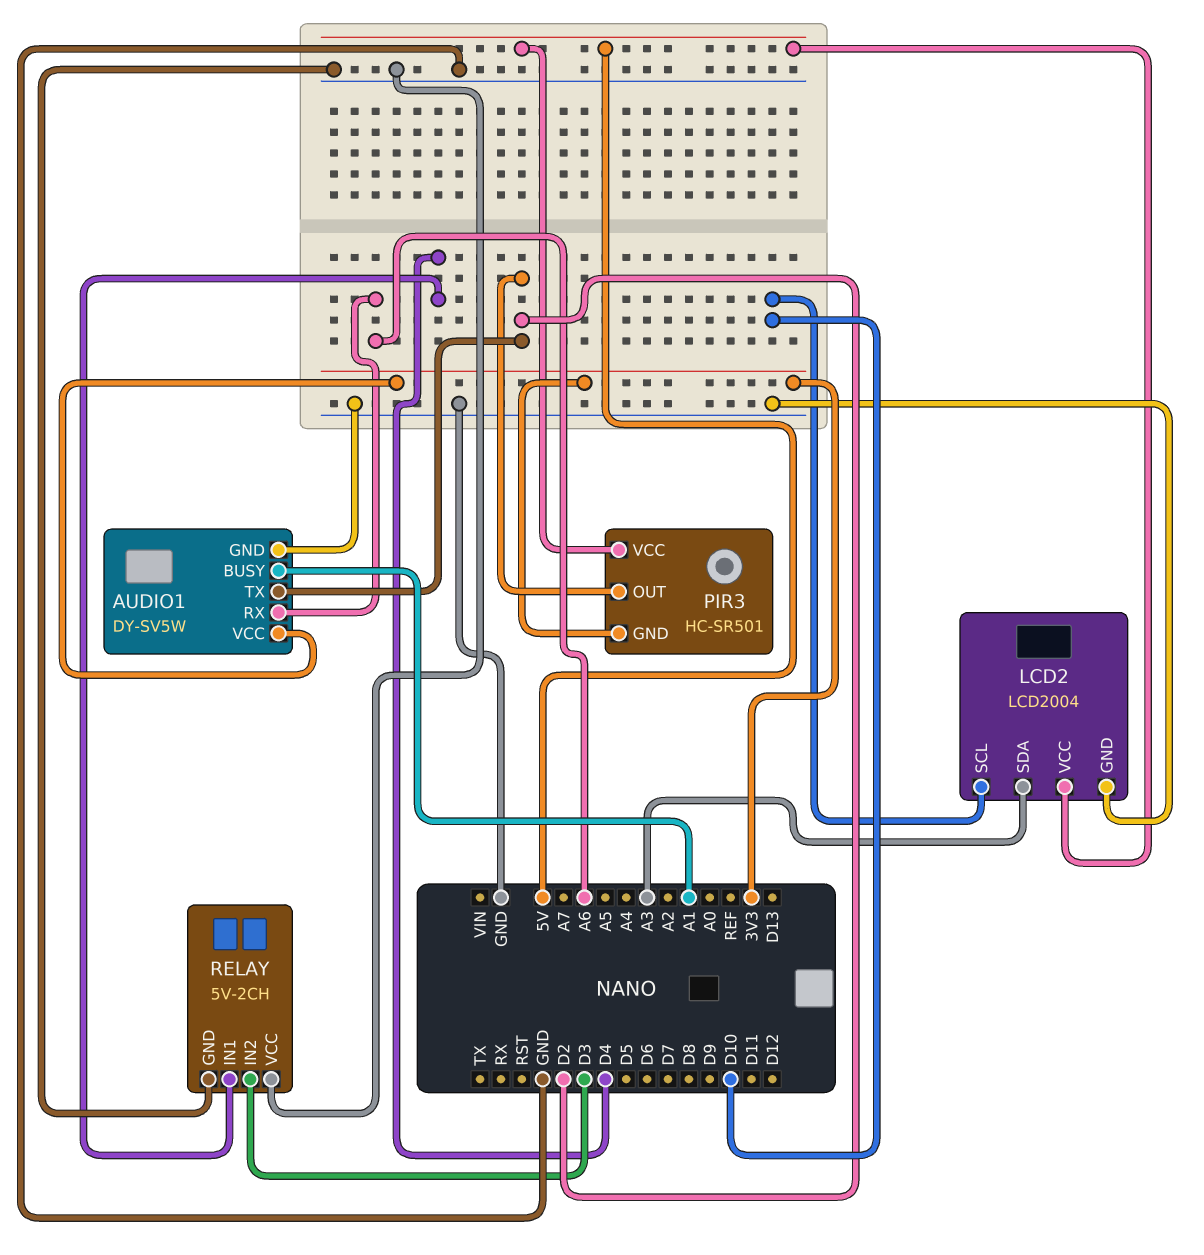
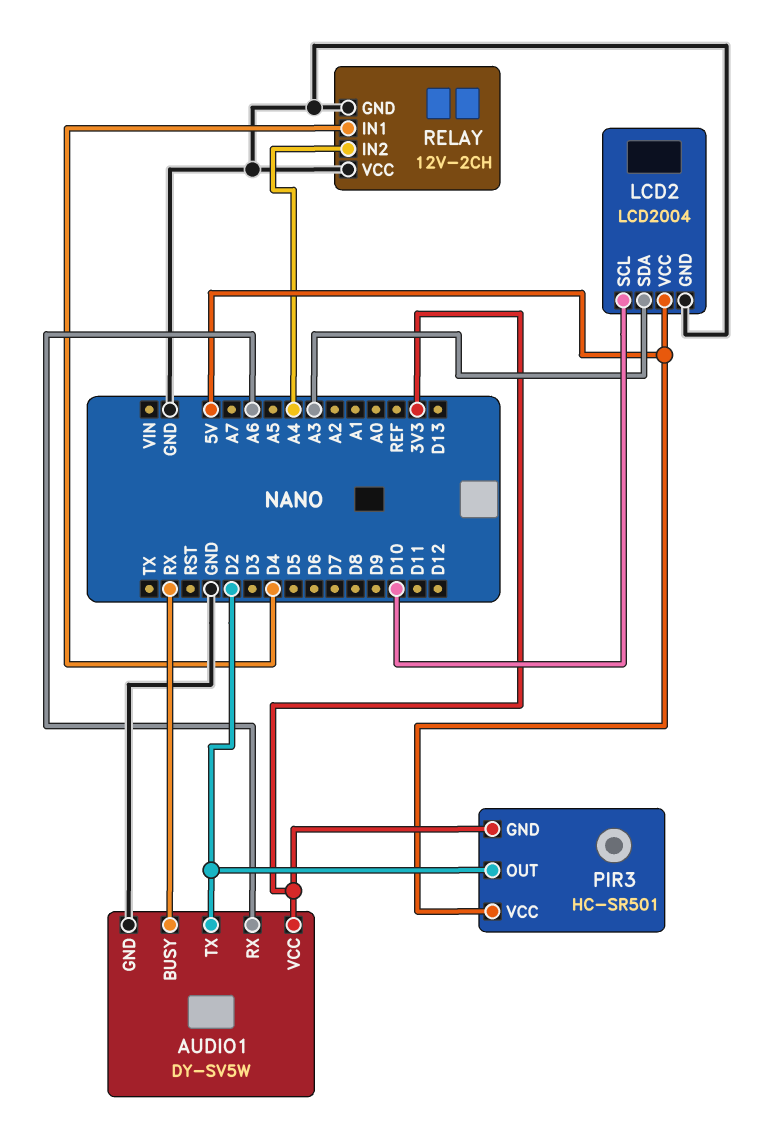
AUDIO1 pin BUSY: A1 -> RX
RELAY: 5V-2CH -> 12V-2CH
RELAY pin IN2: D3 -> A4

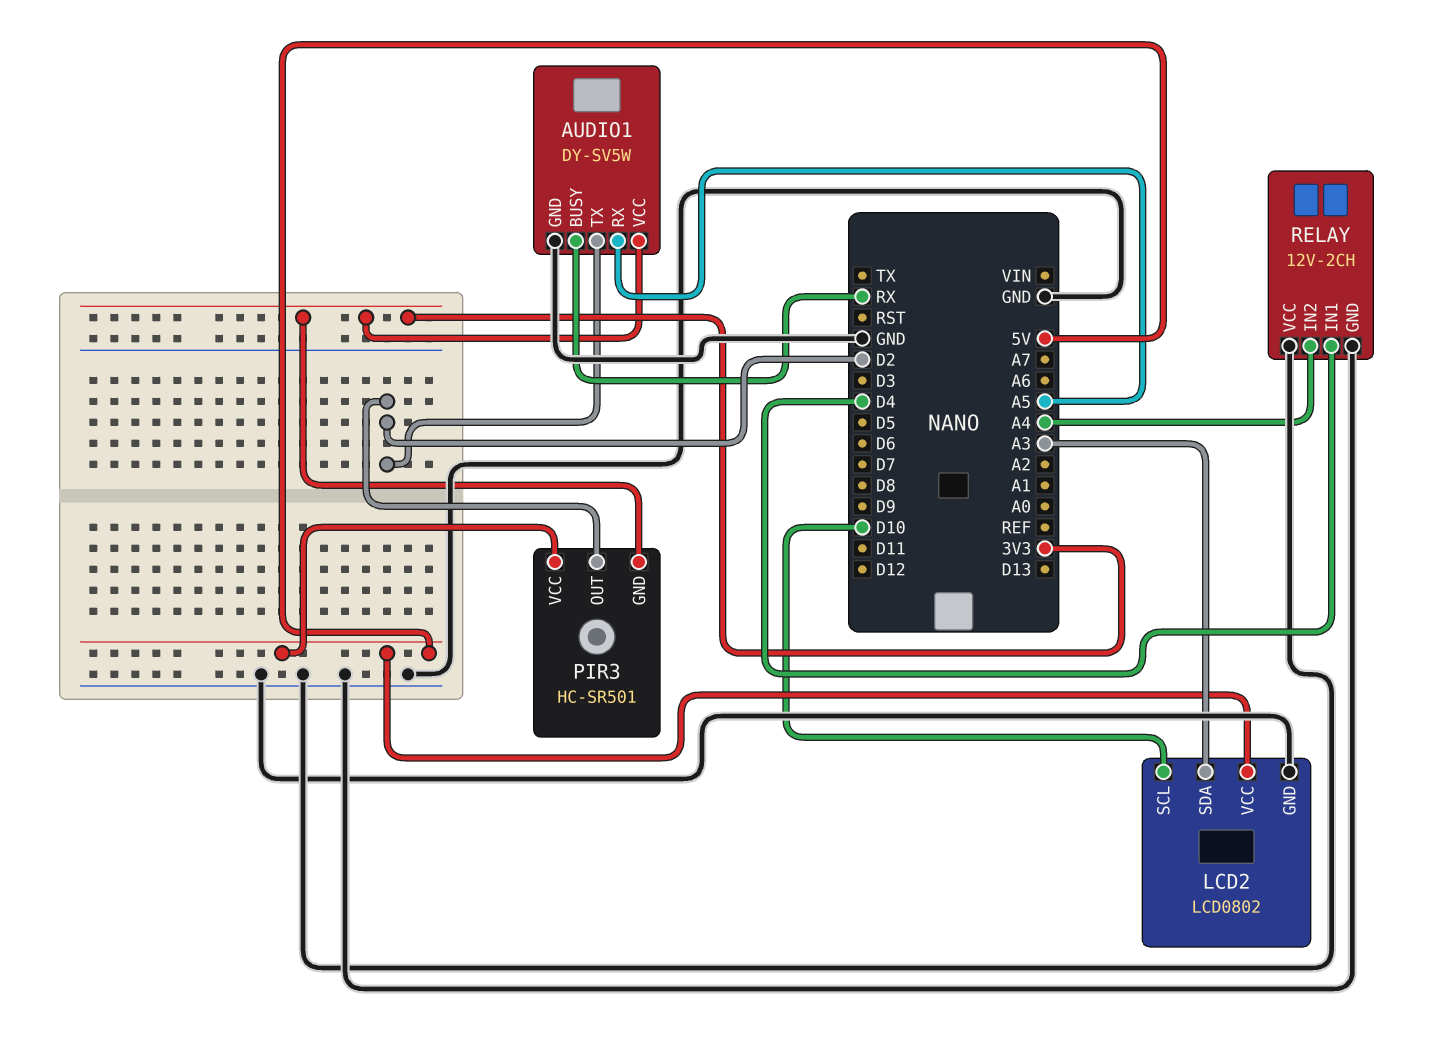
AUDIO1 pin RX: A6 -> A5
LCD2: LCD2004 -> LCD0802

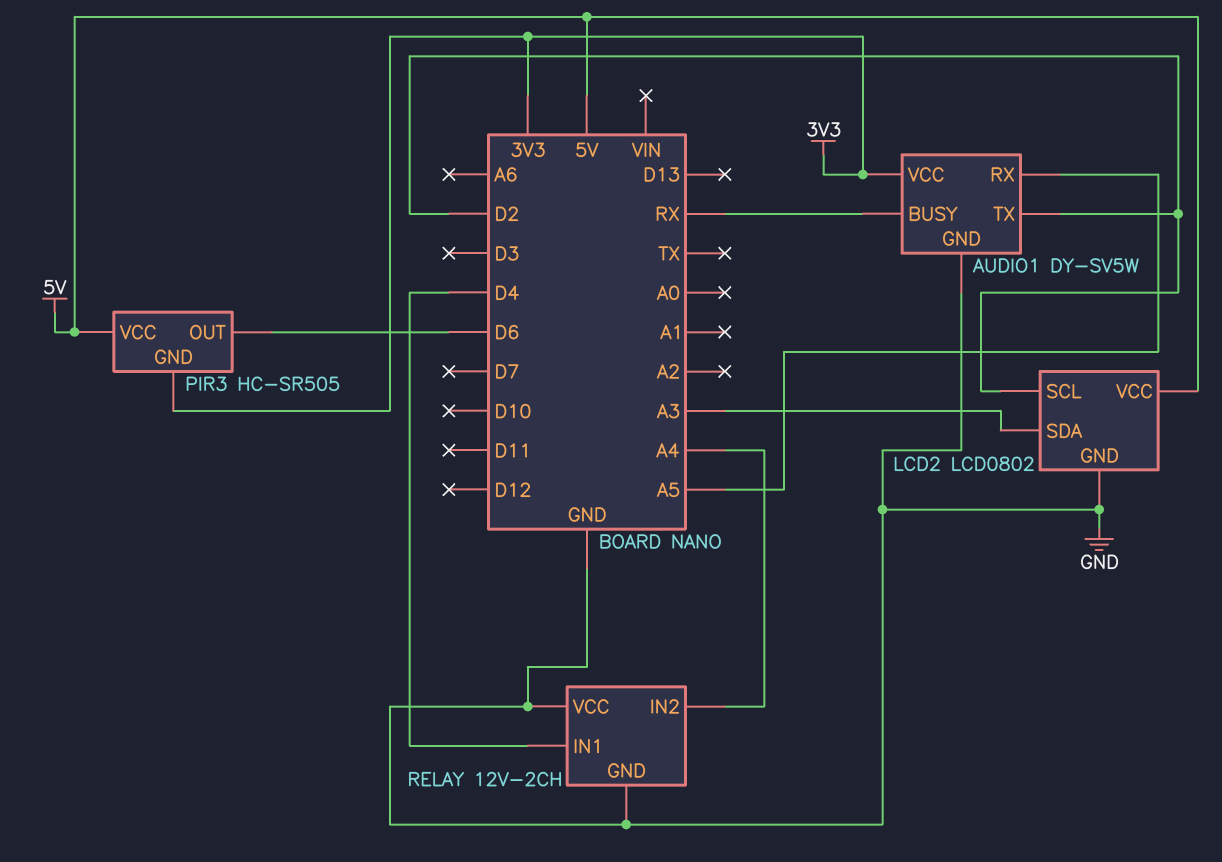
LCD2 pin SCL: D10 -> D2
PIR3: HC-SR501 -> HC-SR505
PIR3 pin OUT: D2 -> D6

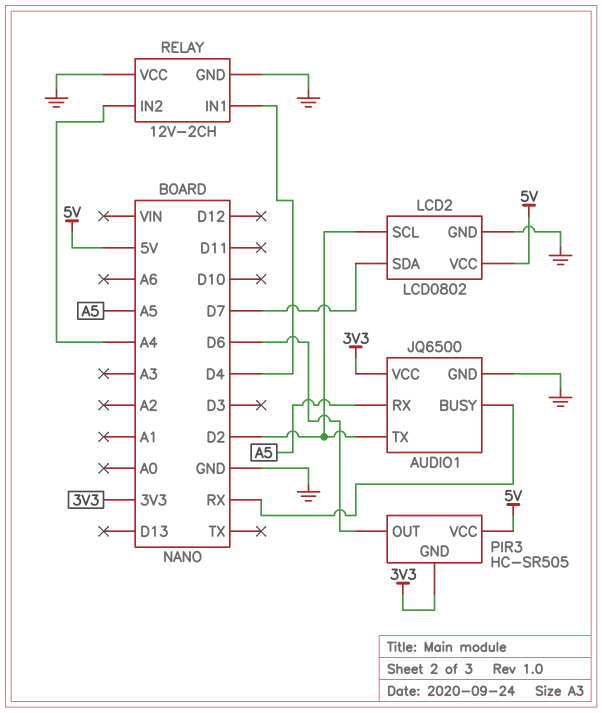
AUDIO1: DY-SV5W -> JQ6500
LCD2 pin SDA: A3 -> D7

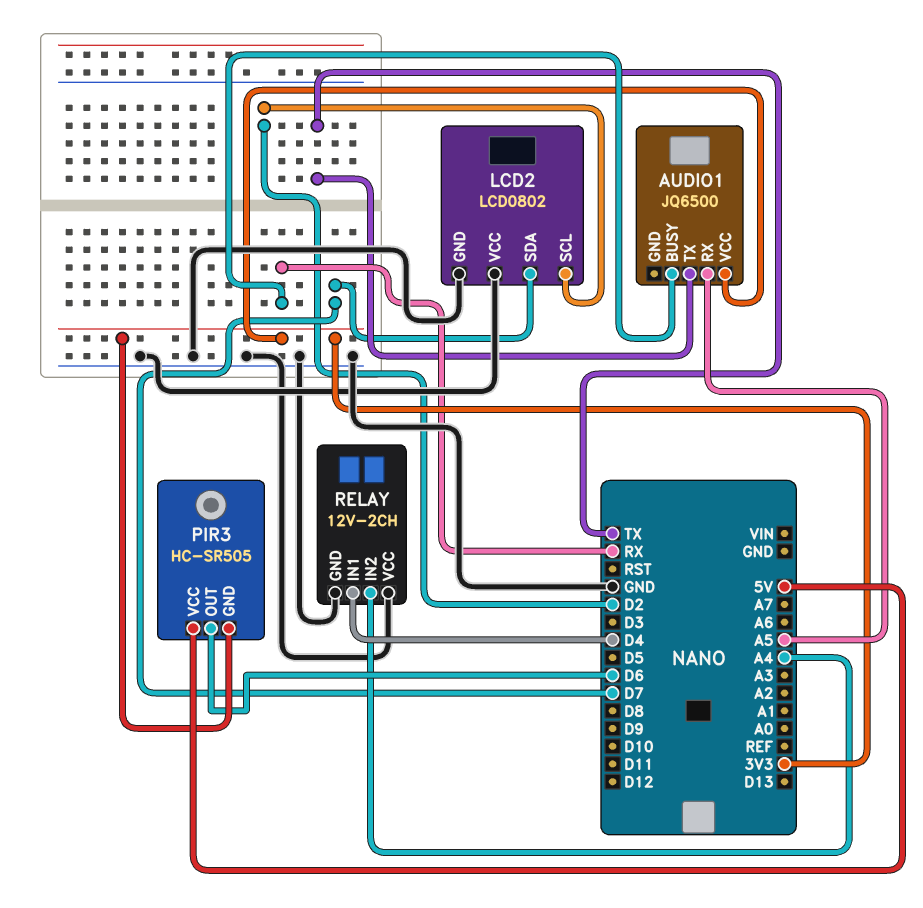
AUDIO1 pin GND: GND -> none
AUDIO1 pin TX: D2 -> TX
LCD2 pin VCC: 5V -> GND

